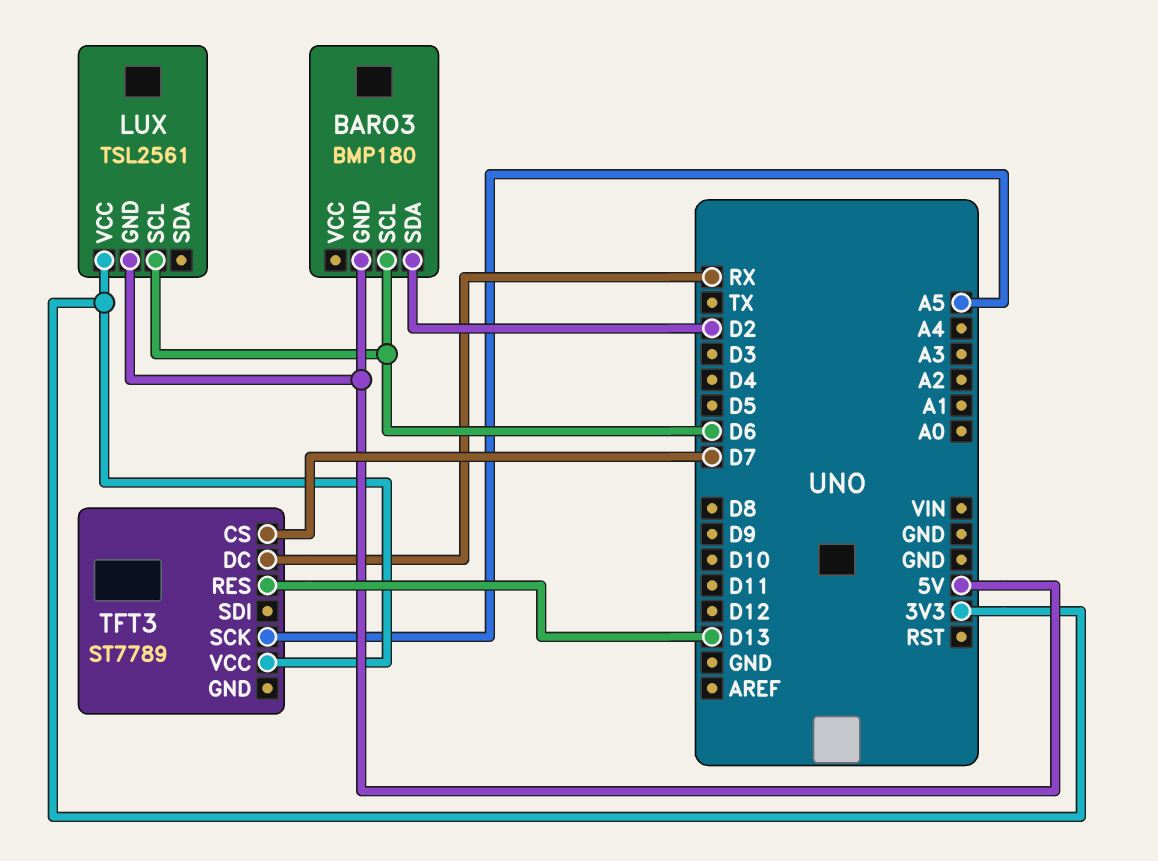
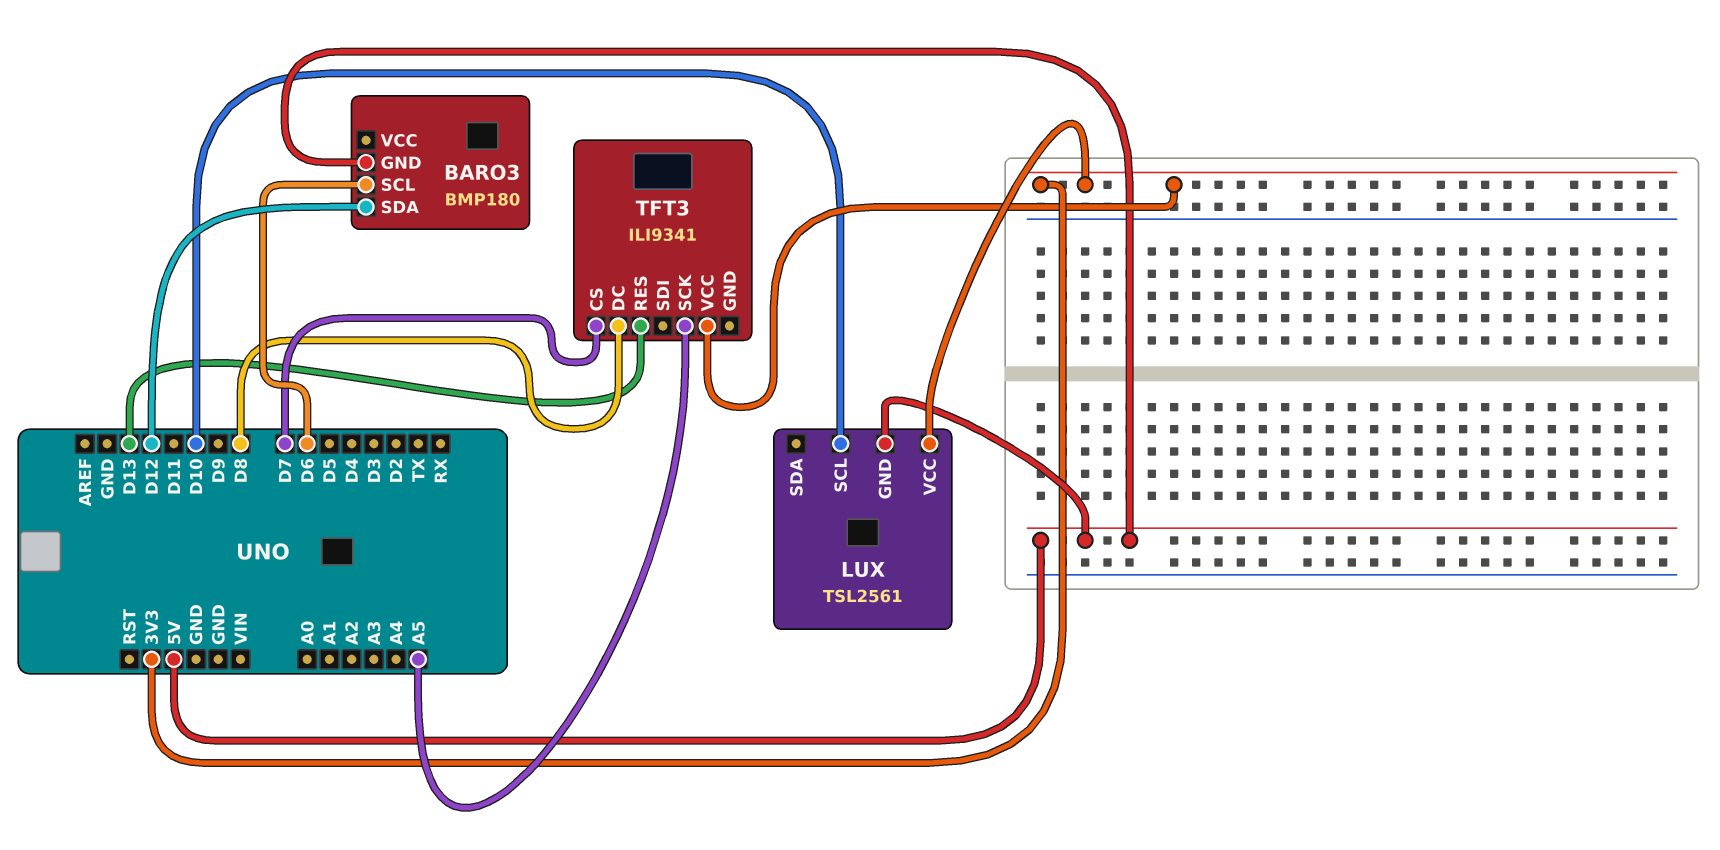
BARO3 pin SDA: D2 -> D12
LUX pin SCL: D6 -> D10
TFT3: ST7789 -> ILI9341
TFT3 pin DC: RX -> D8

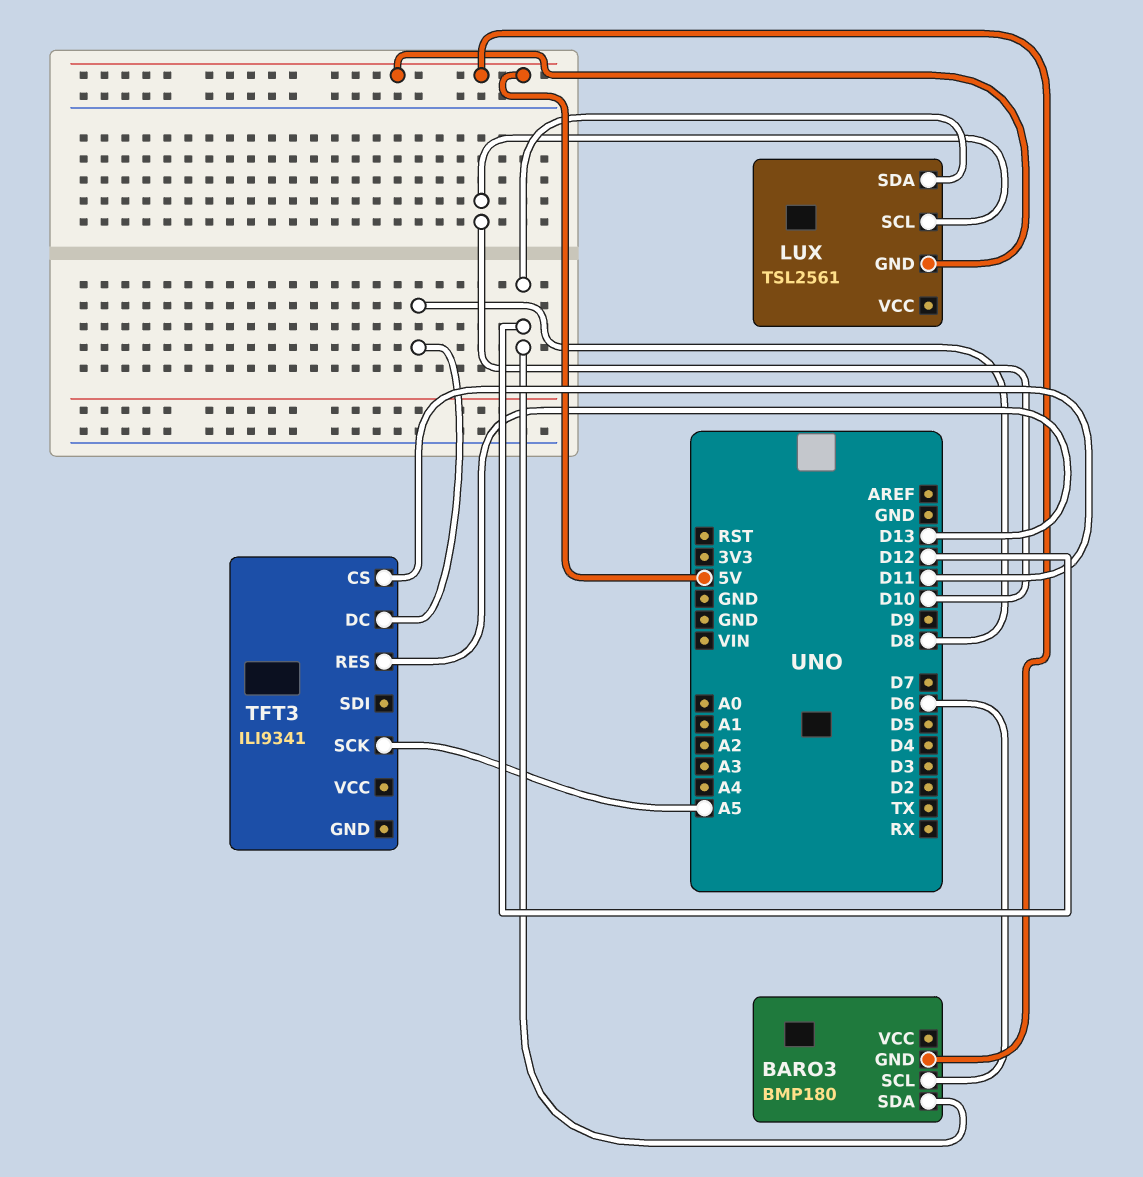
LUX pin SDA: none -> D12
LUX pin VCC: 3V3 -> none
TFT3 pin CS: D7 -> D11
TFT3 pin VCC: 3V3 -> none

